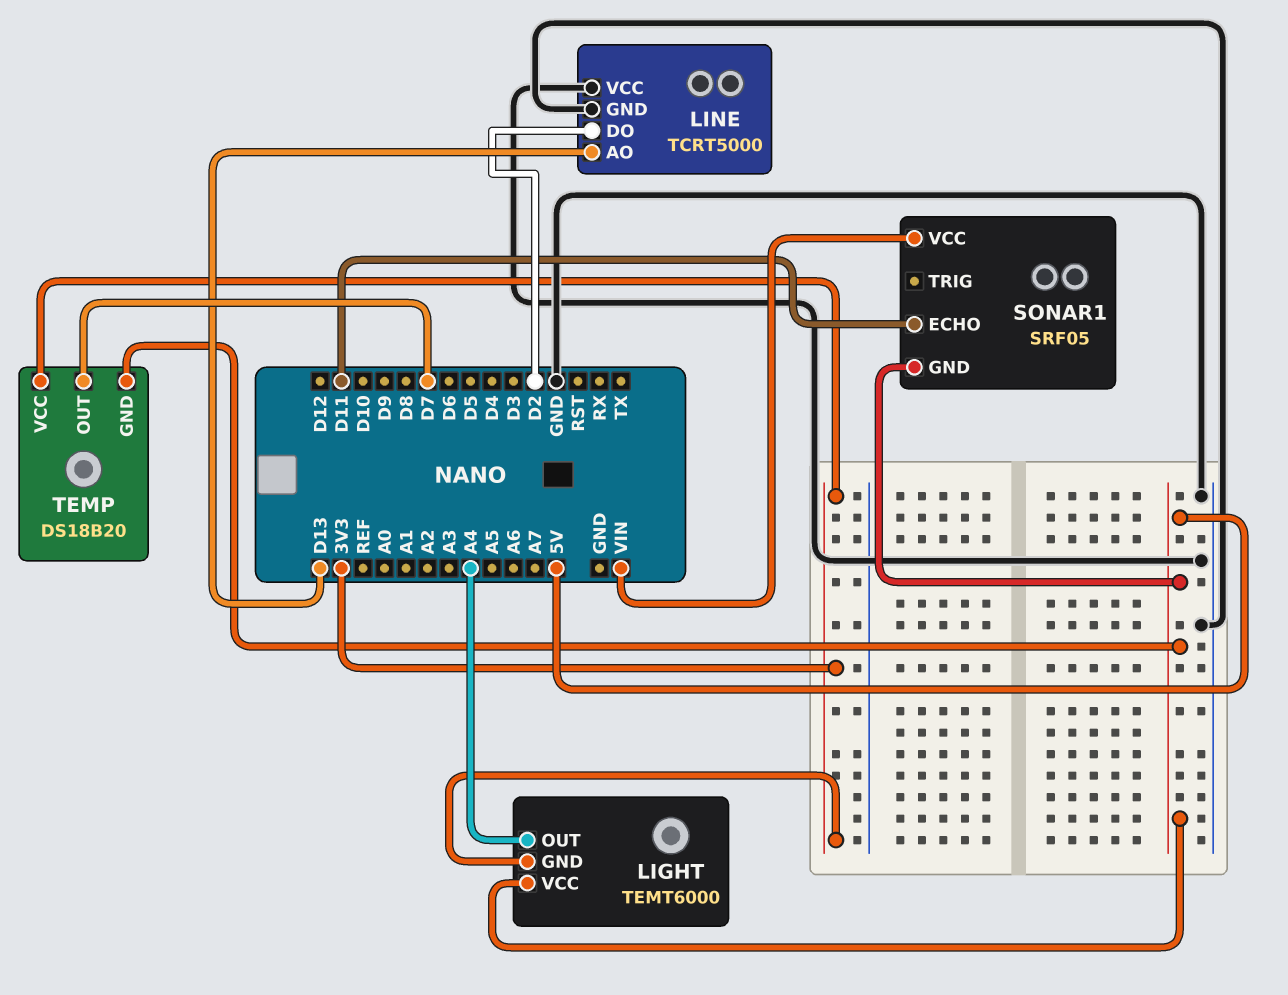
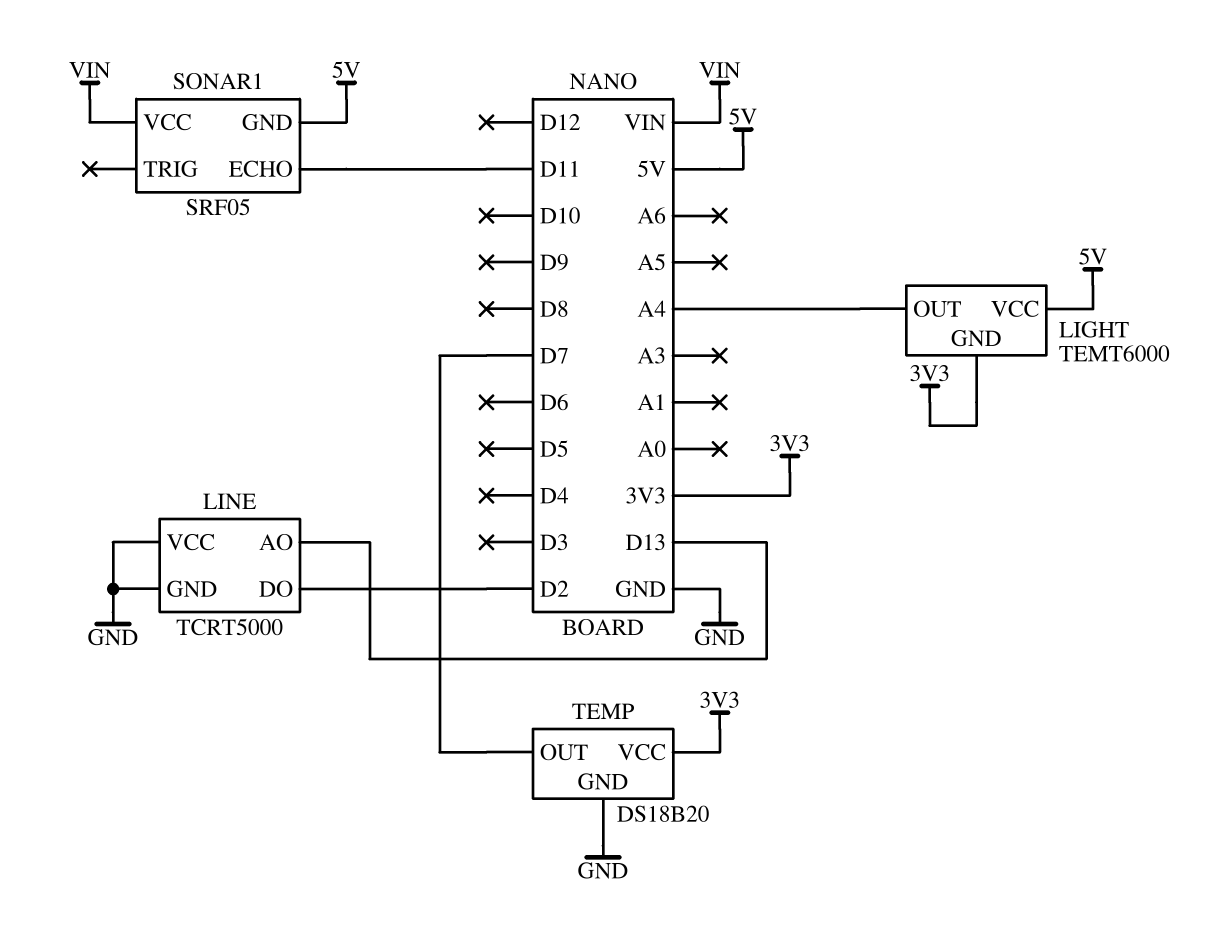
TEMP pin GND: 5V -> GND

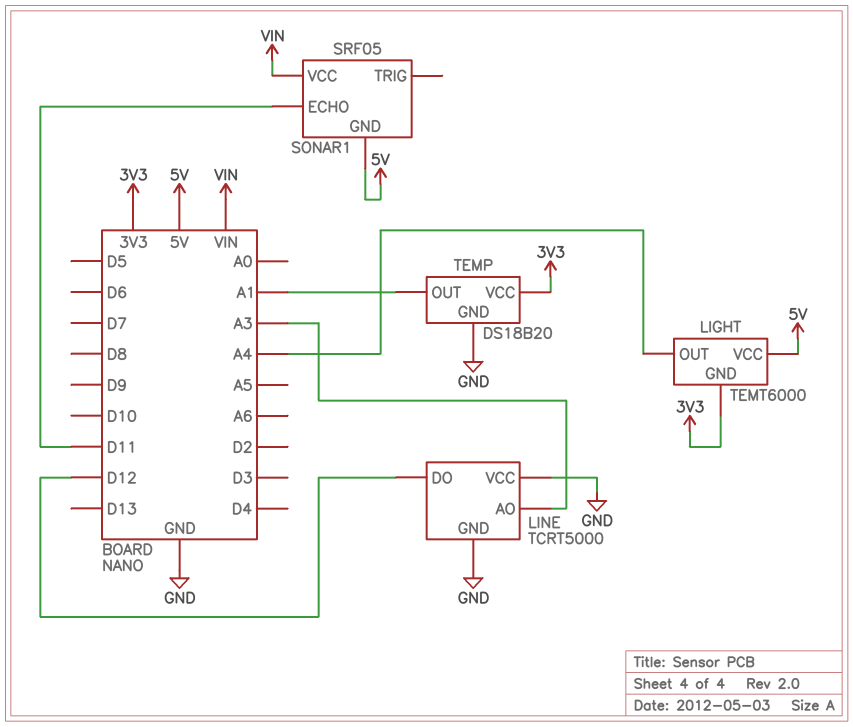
LINE pin AO: D13 -> A3
LINE pin DO: D2 -> D12
TEMP pin OUT: D7 -> A1

